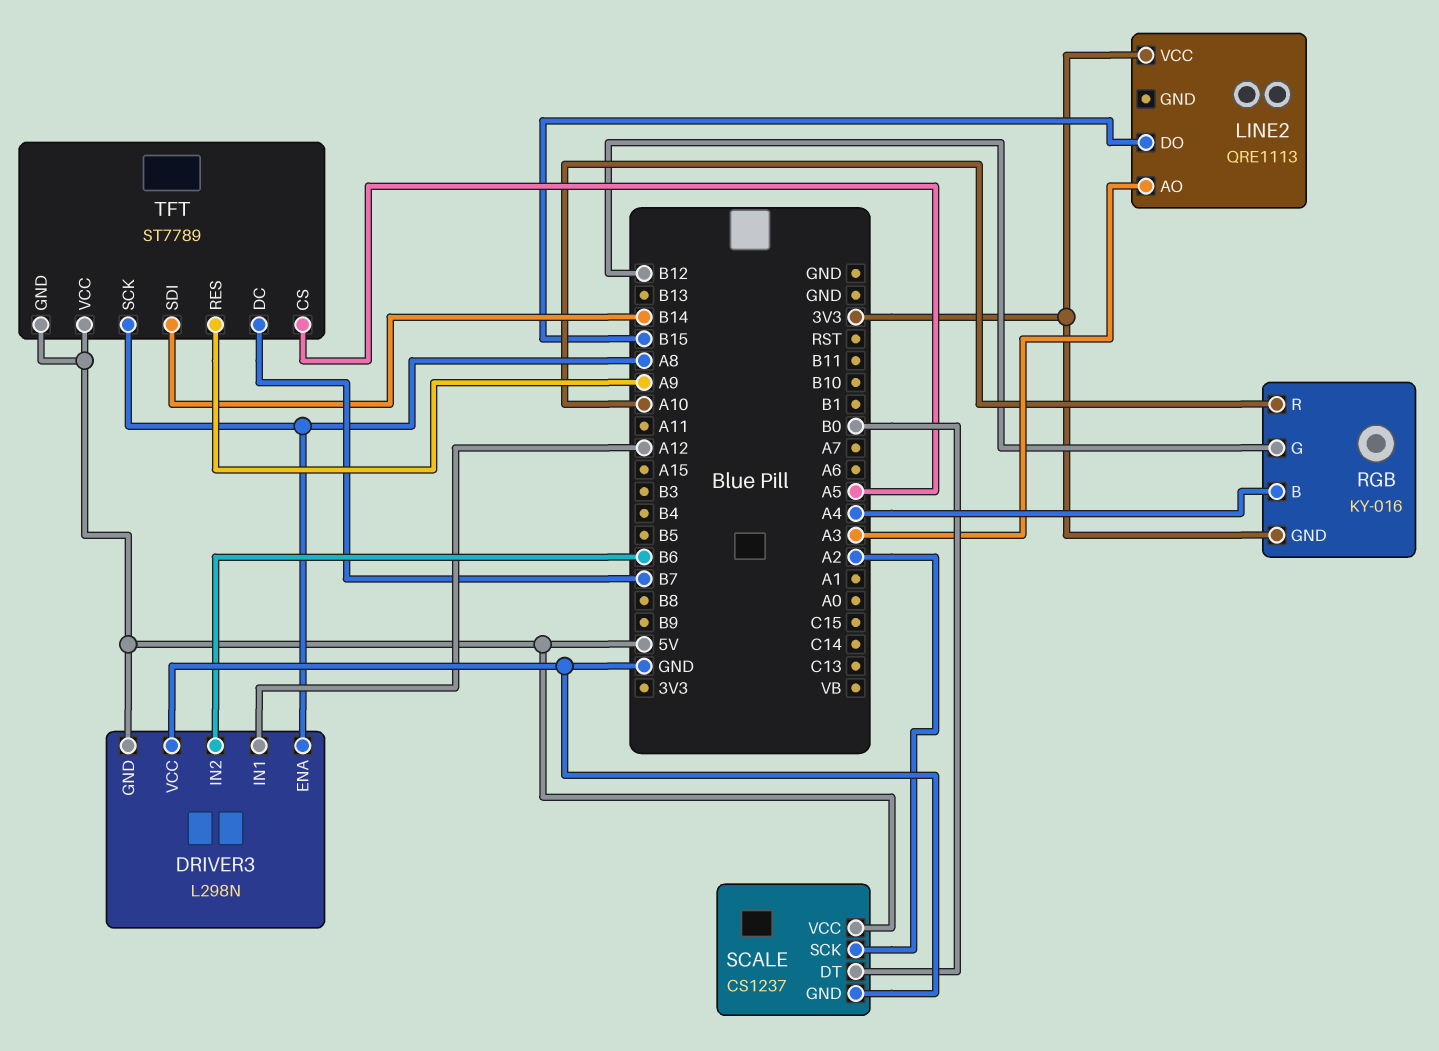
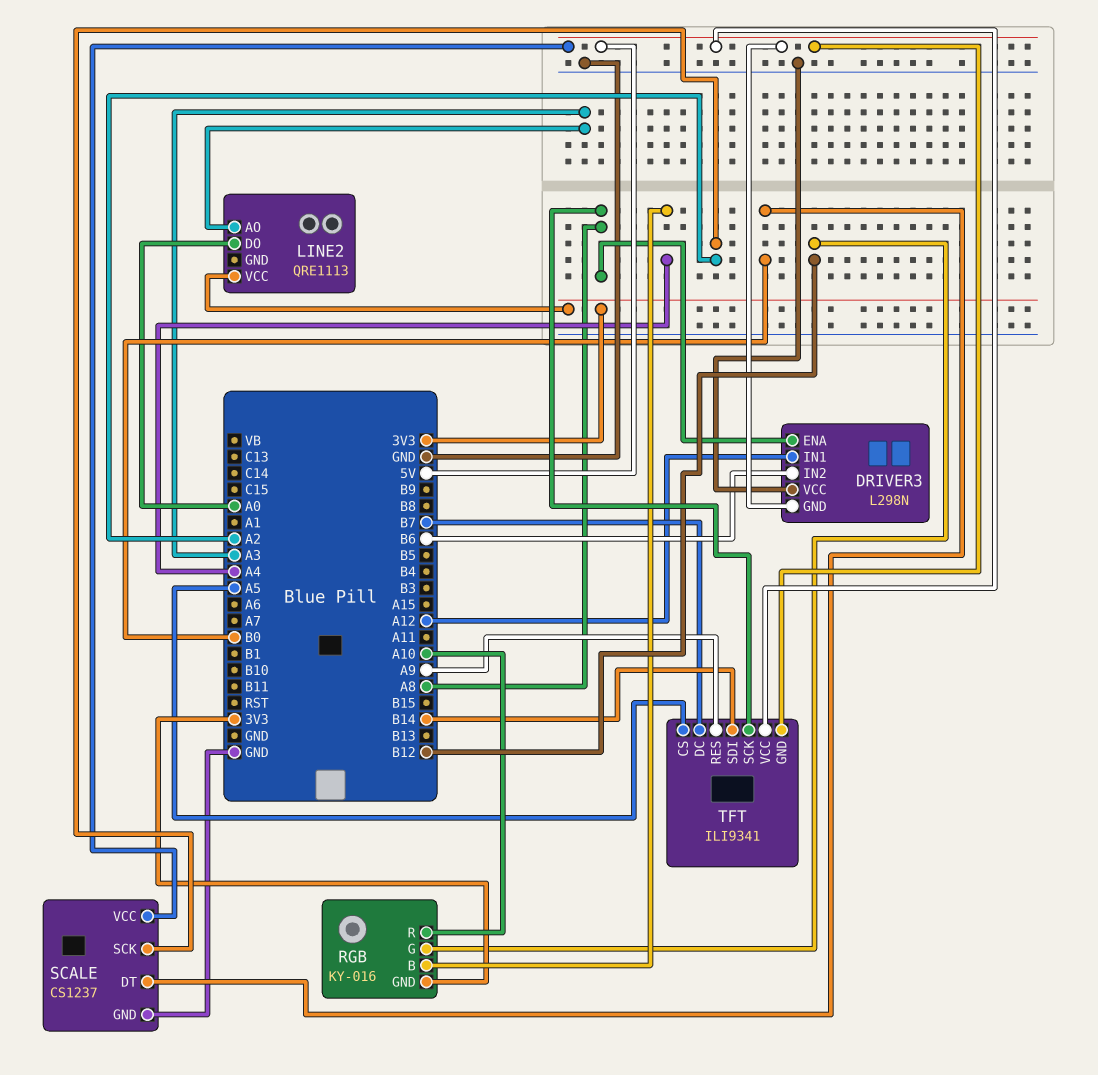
LINE2 pin DO: B15 -> A0
TFT: ST7789 -> ILI9341

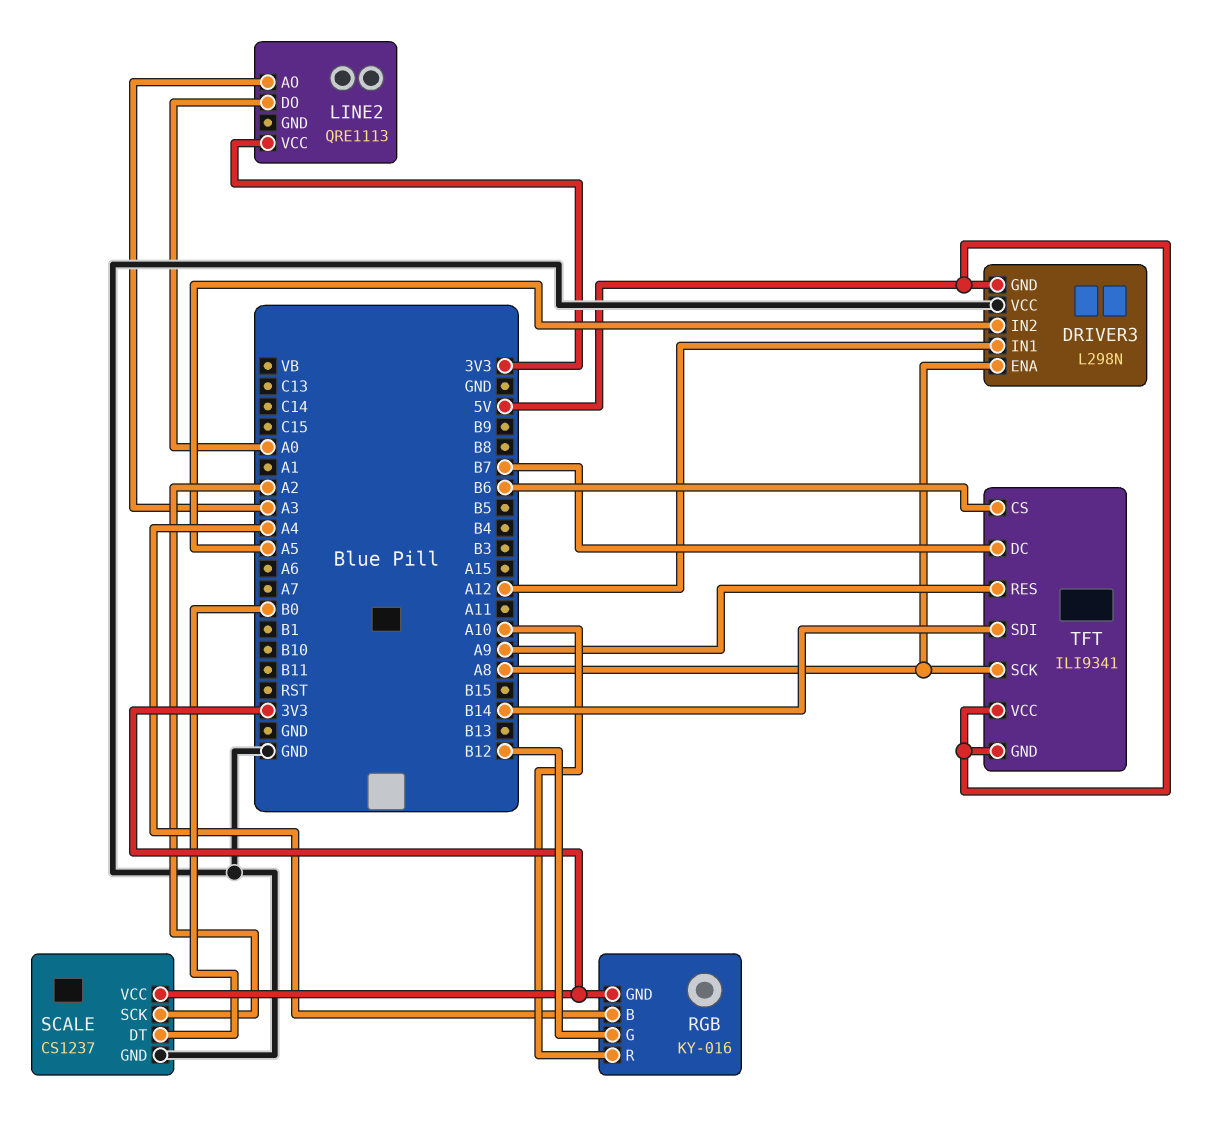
DRIVER3 pin IN2: B6 -> A5
SCALE pin VCC: 5V -> 3V3
TFT pin CS: A5 -> B6

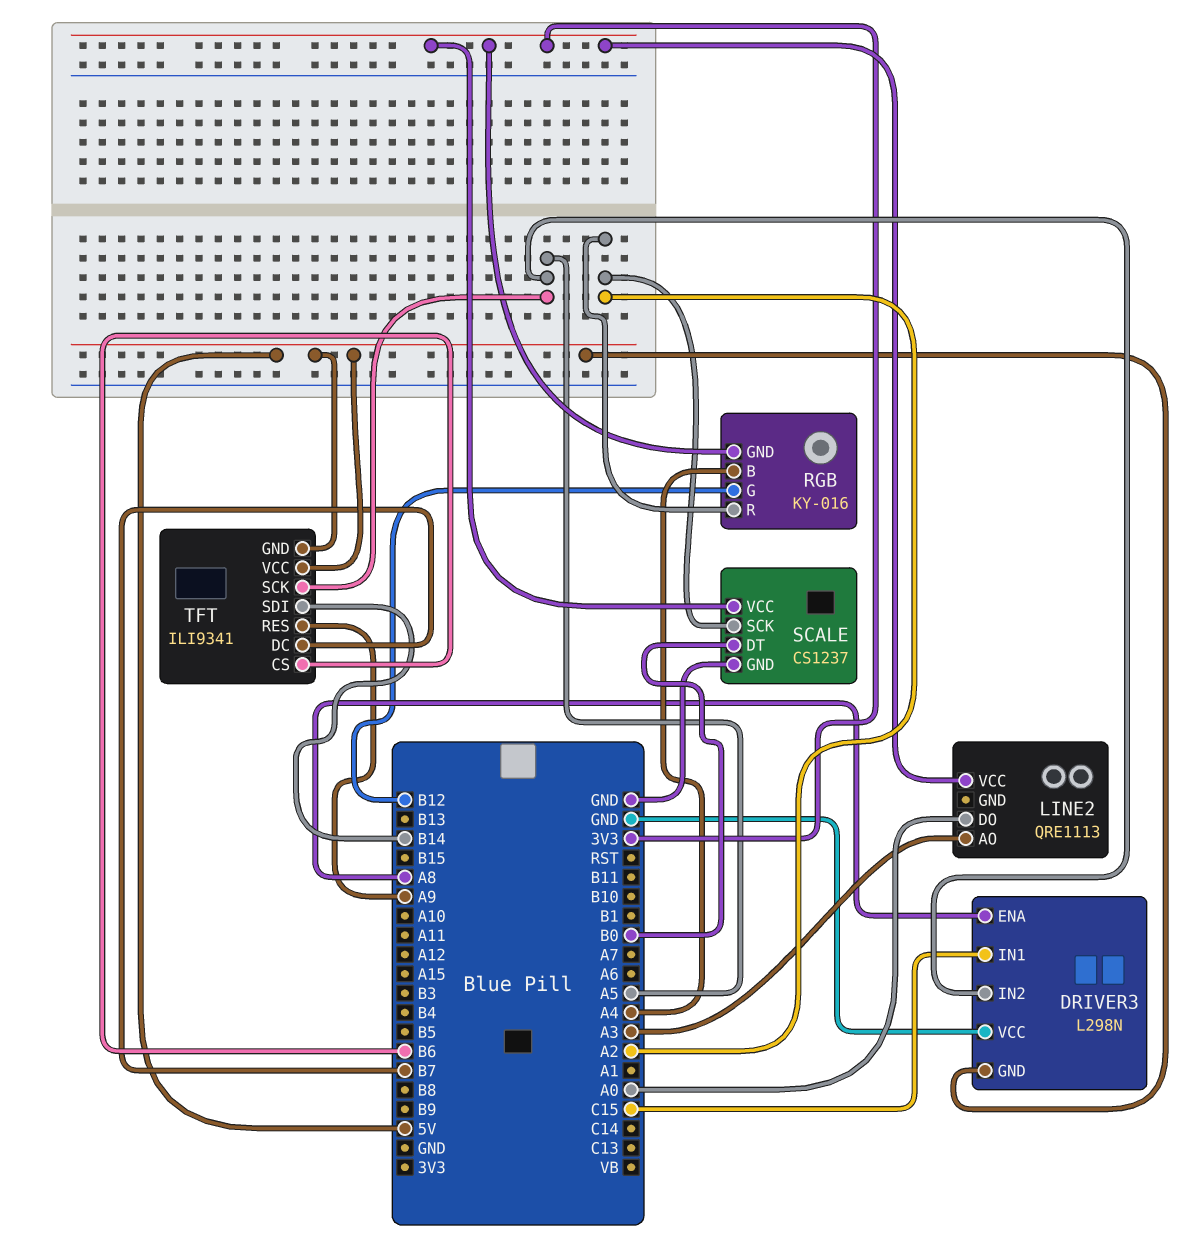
DRIVER3 pin IN1: A12 -> C15
RGB pin R: A10 -> A2
TFT pin SCK: A8 -> A5

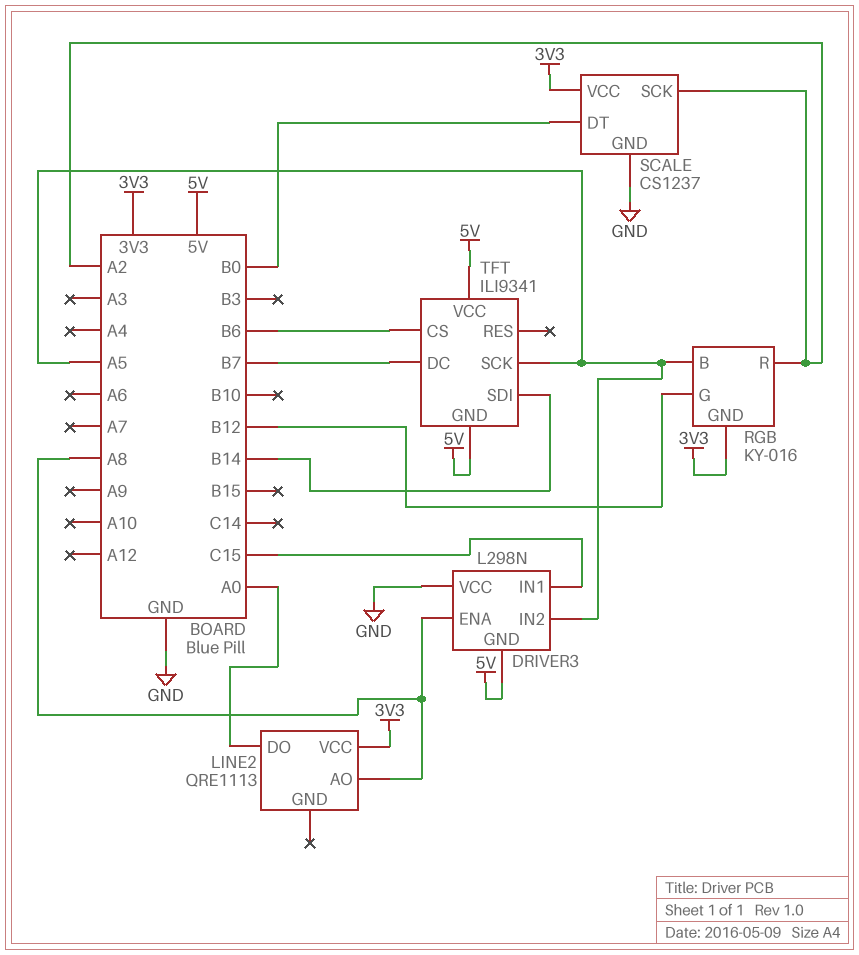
LINE2 pin AO: A3 -> A8
RGB pin B: A4 -> A5
TFT pin RES: A9 -> none

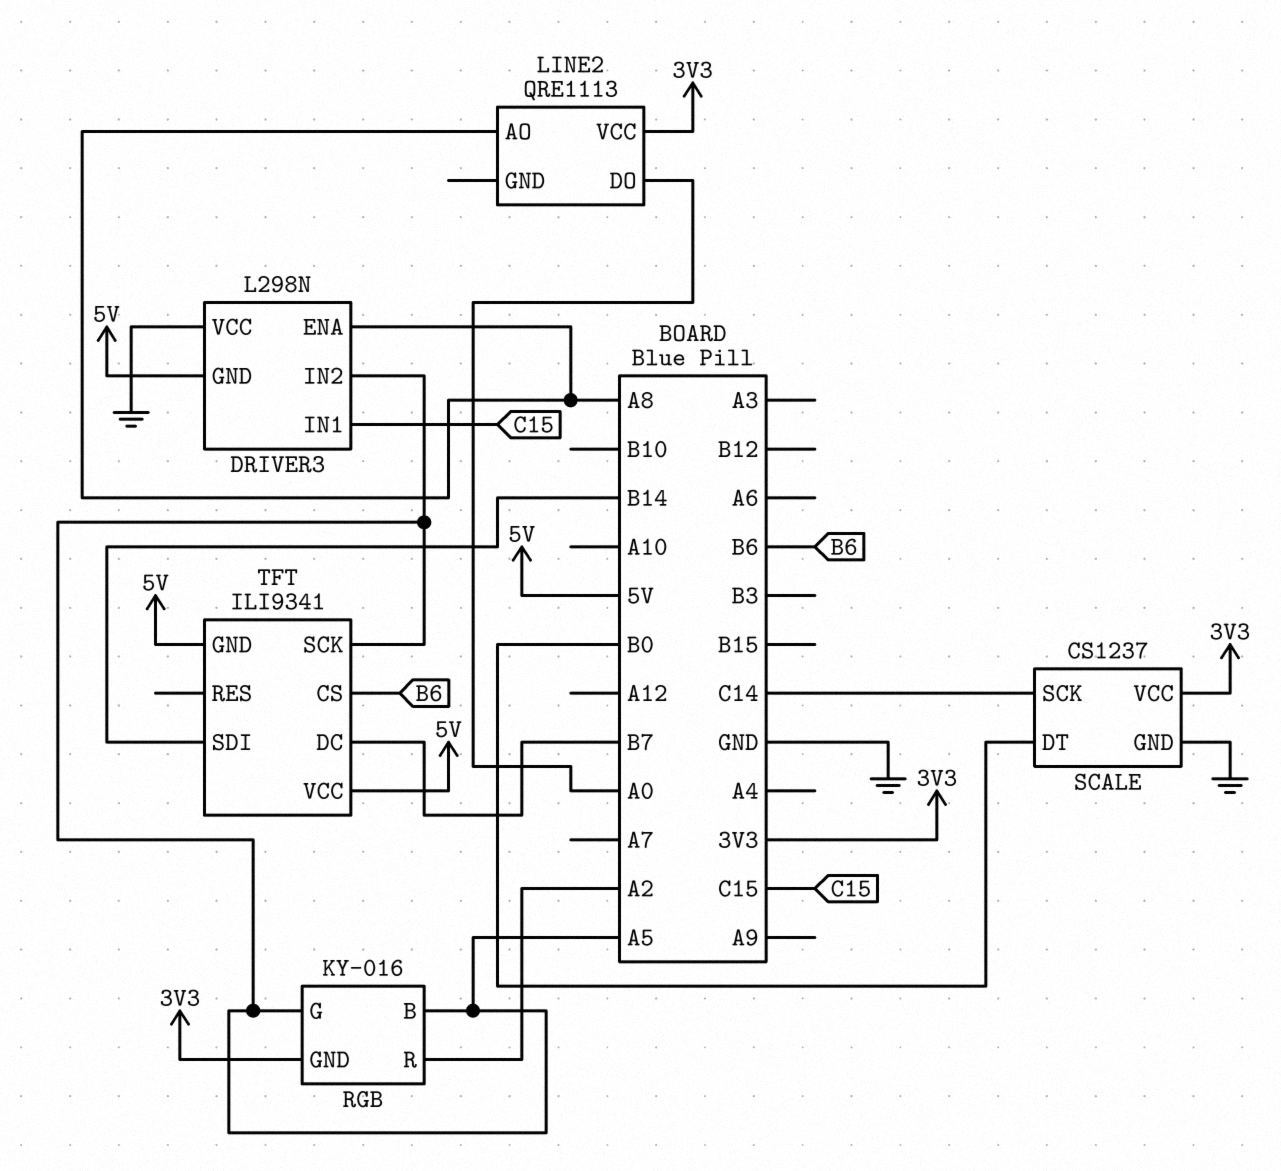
RGB pin G: B12 -> A5
SCALE pin SCK: A2 -> C14

